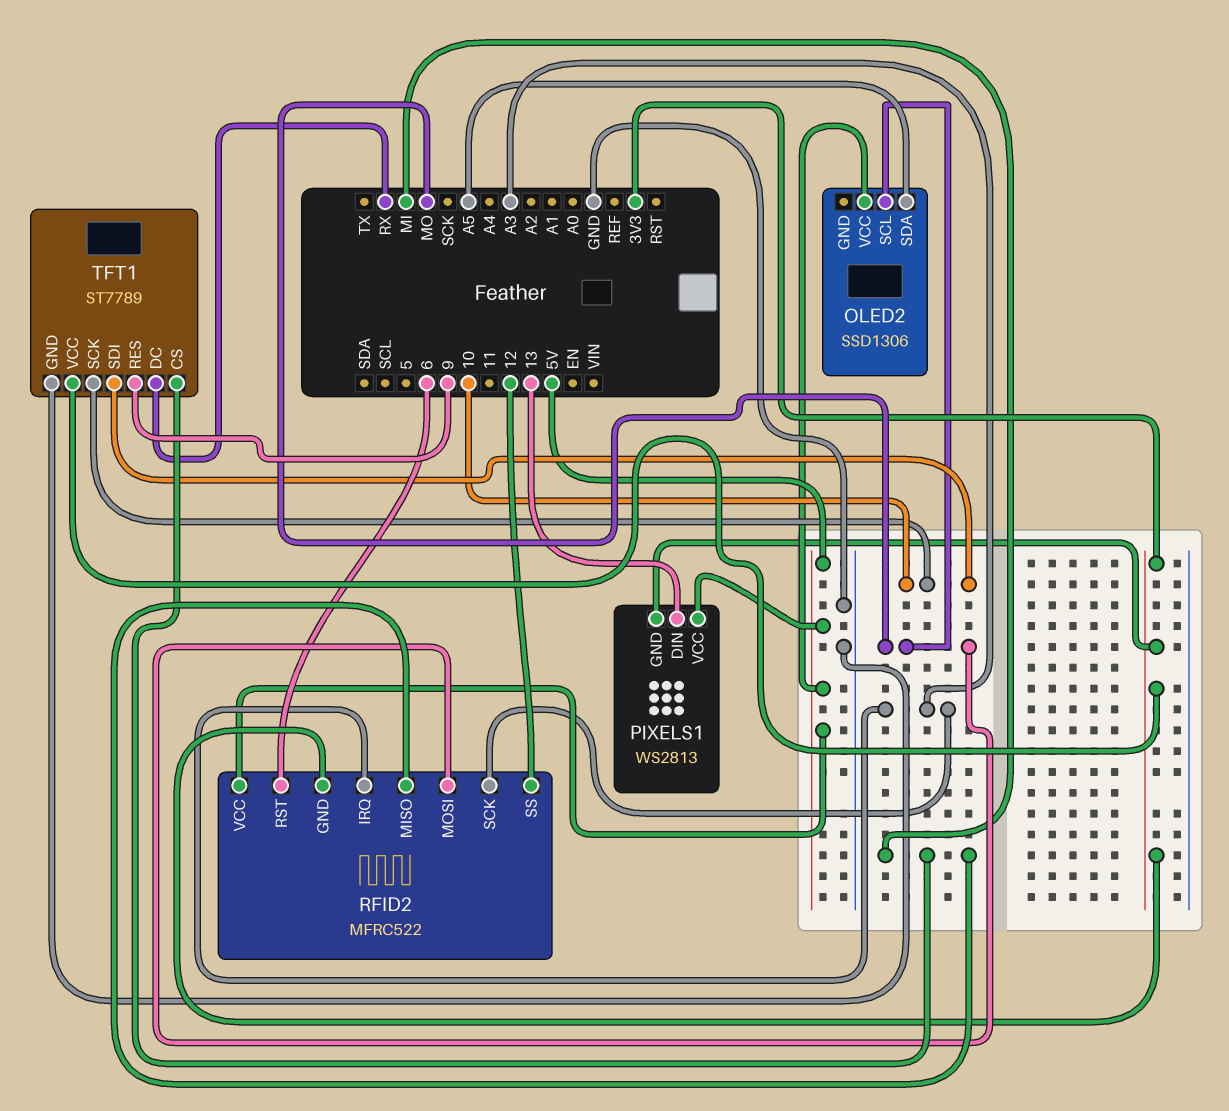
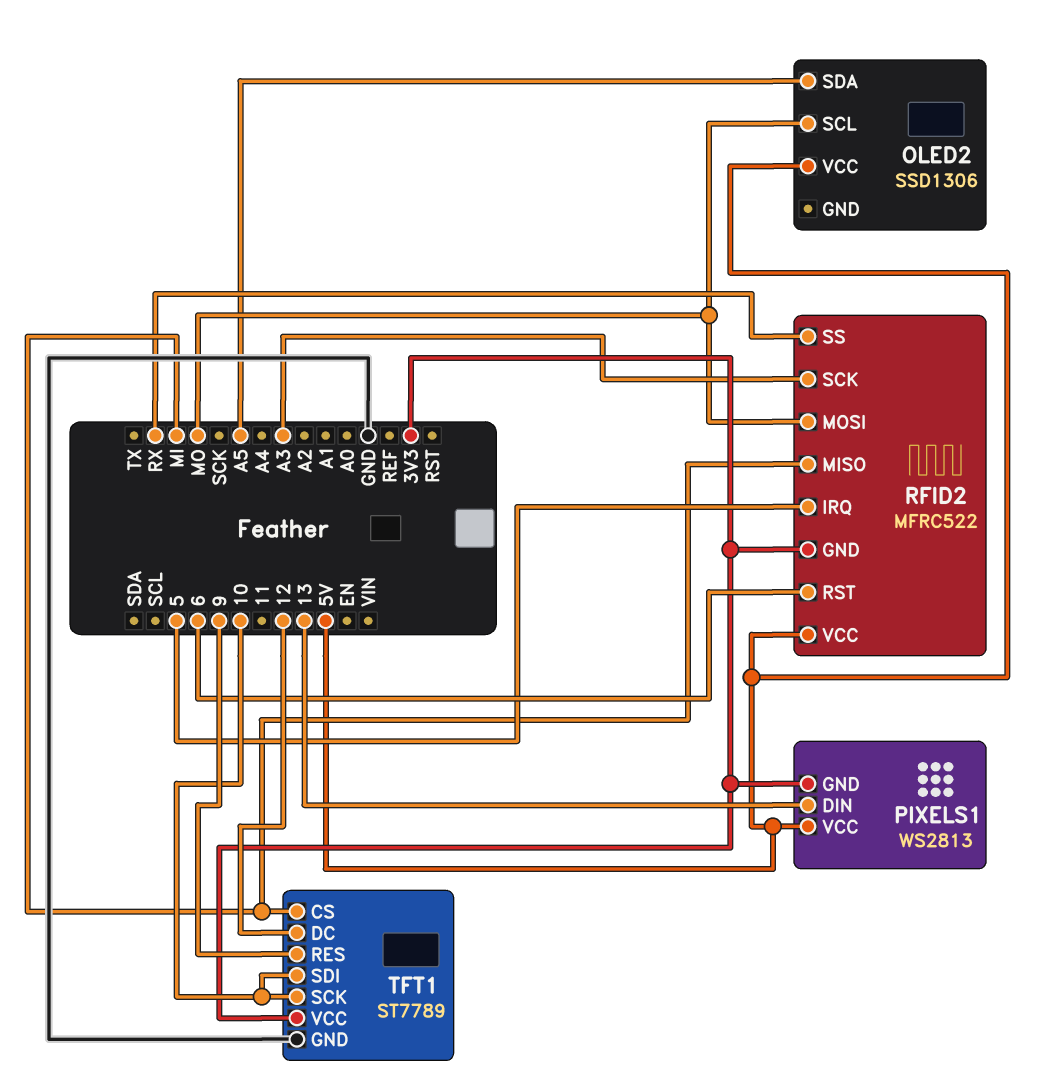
RFID2 pin IRQ: A3 -> 5
RFID2 pin SS: 12 -> RX
TFT1 pin DC: RX -> 12

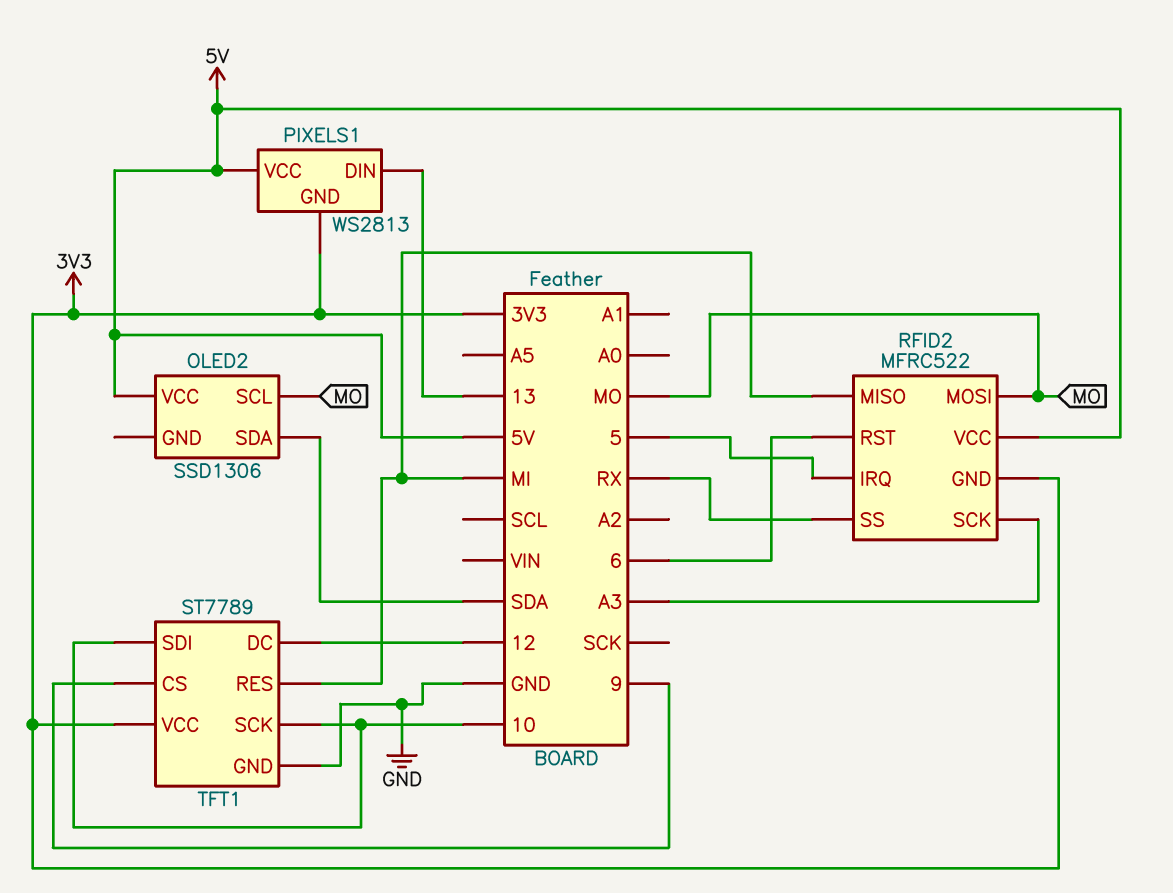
OLED2 pin SDA: A5 -> SDA
TFT1 pin CS: MI -> 9
TFT1 pin RES: 9 -> MI

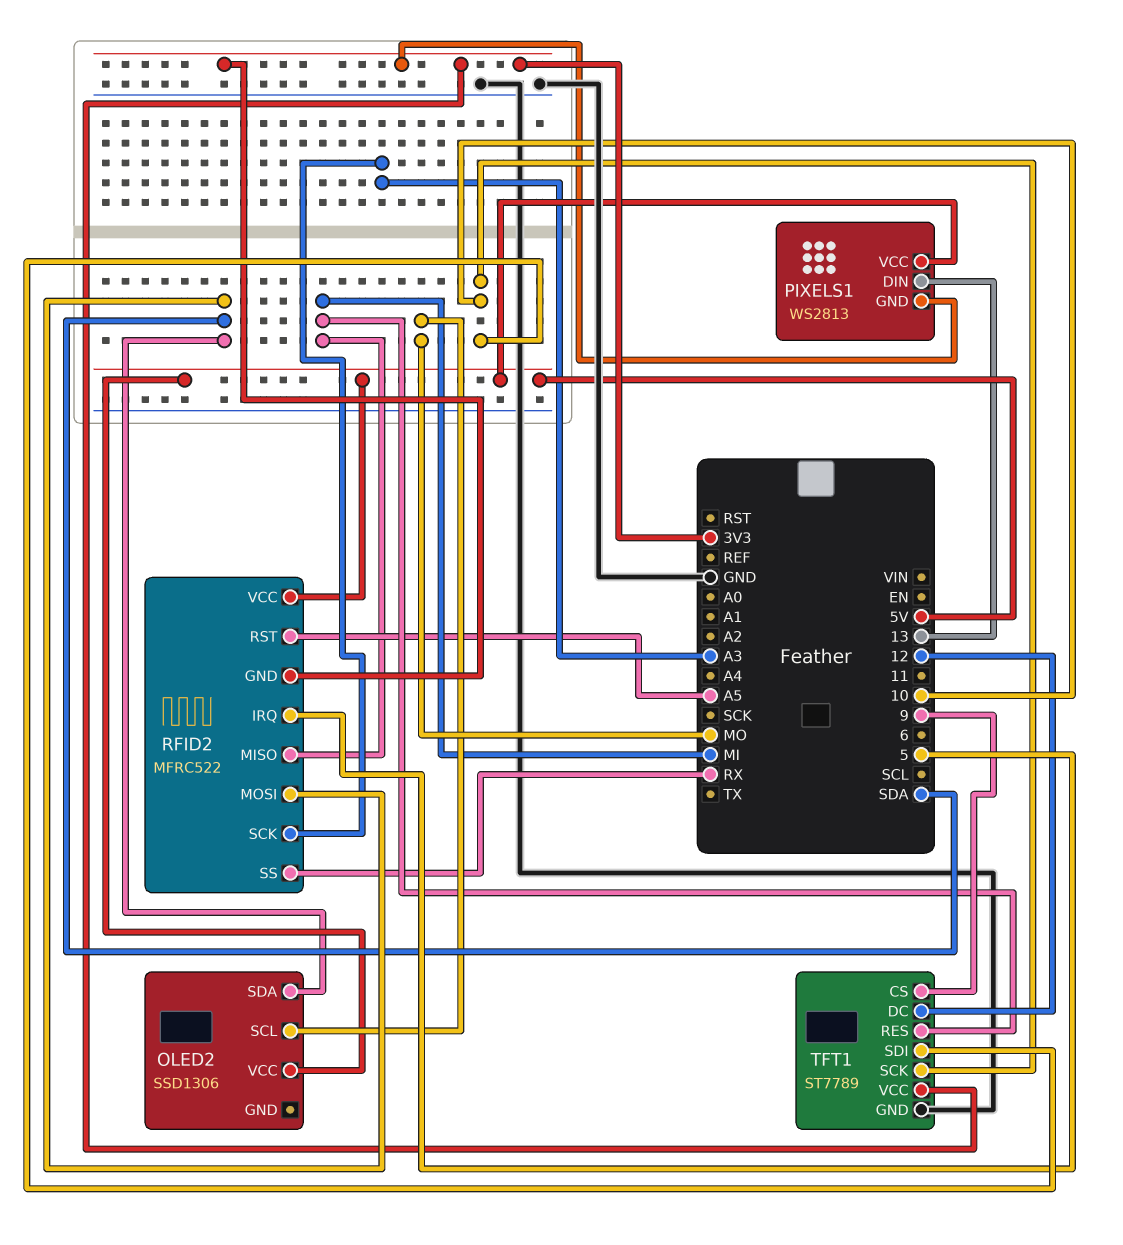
RFID2 pin MOSI: MO -> SDA
RFID2 pin RST: 6 -> A5

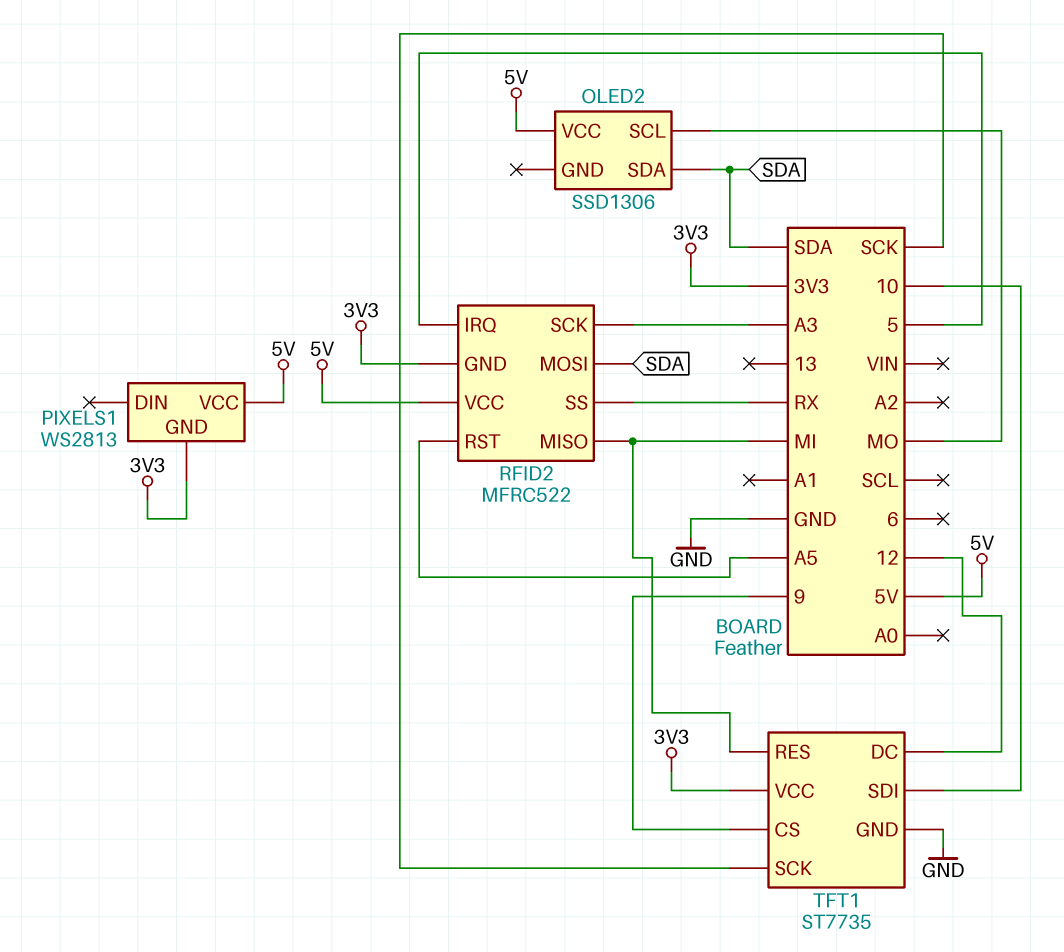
PIXELS1 pin DIN: 13 -> none
TFT1: ST7789 -> ST7735
TFT1 pin SCK: 10 -> SCK

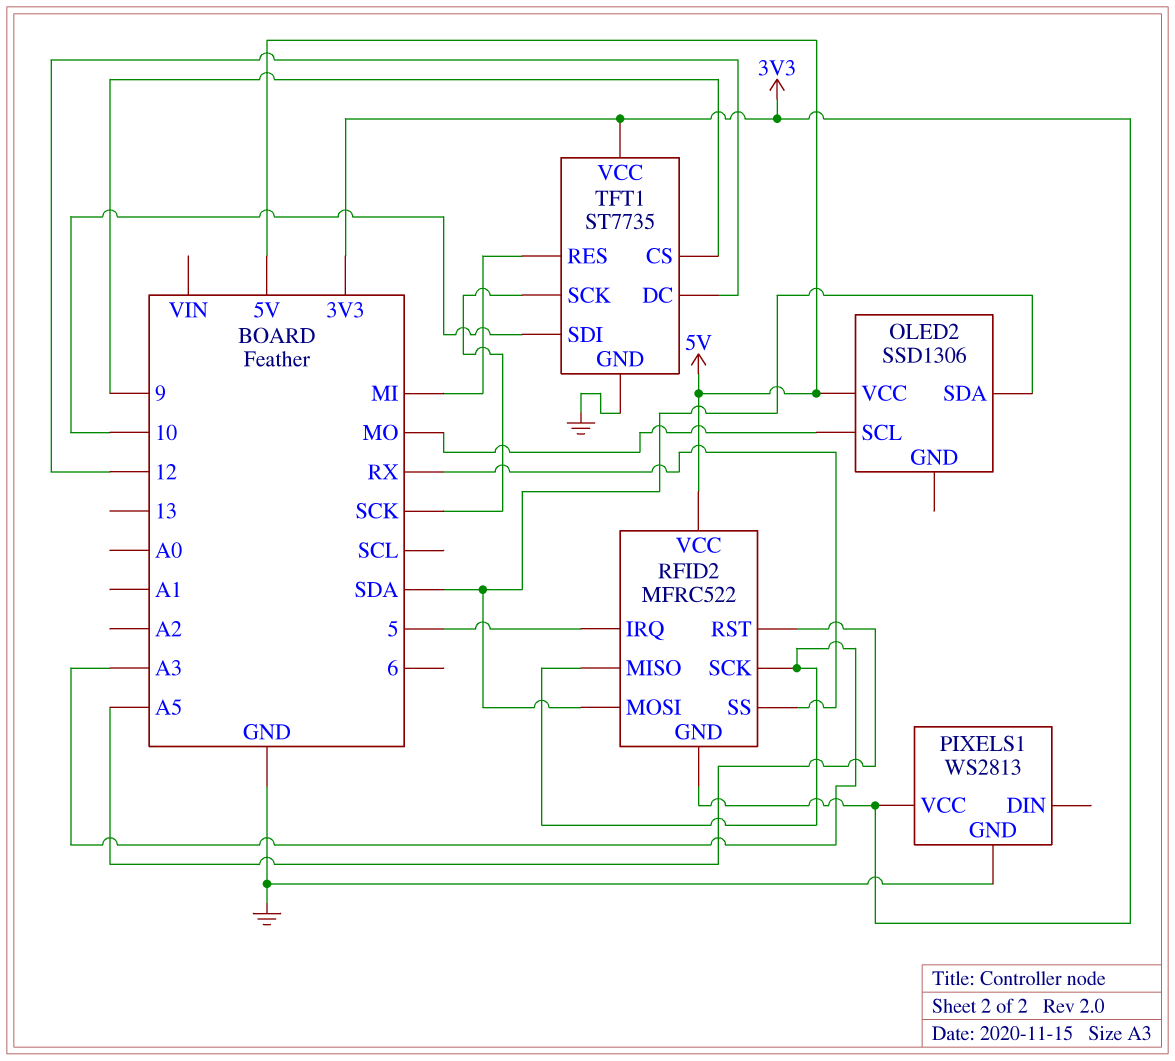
PIXELS1 pin GND: 3V3 -> GND
PIXELS1 pin VCC: 5V -> 3V3
RFID2 pin MISO: MI -> A3

